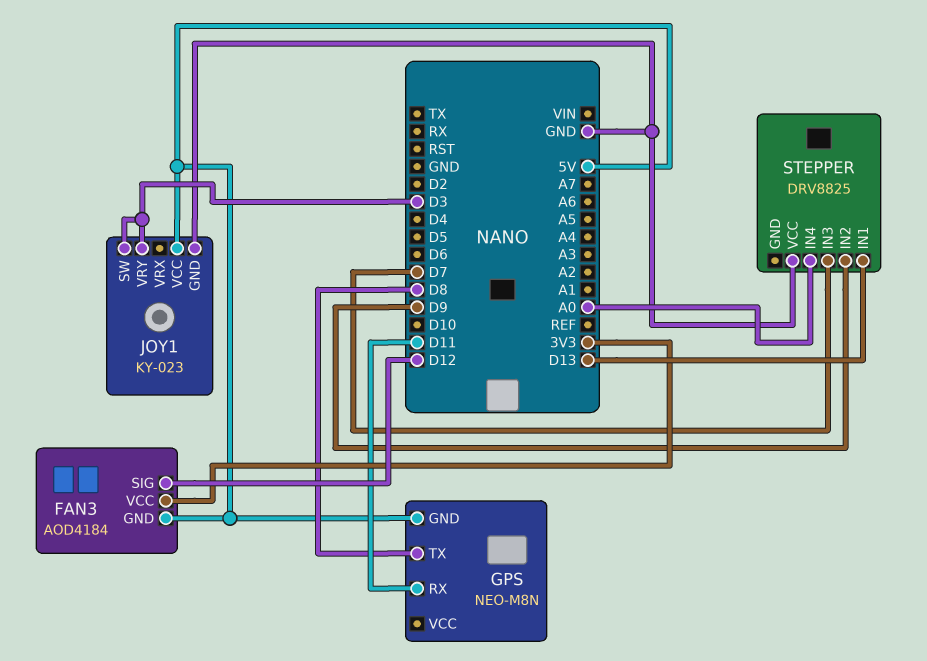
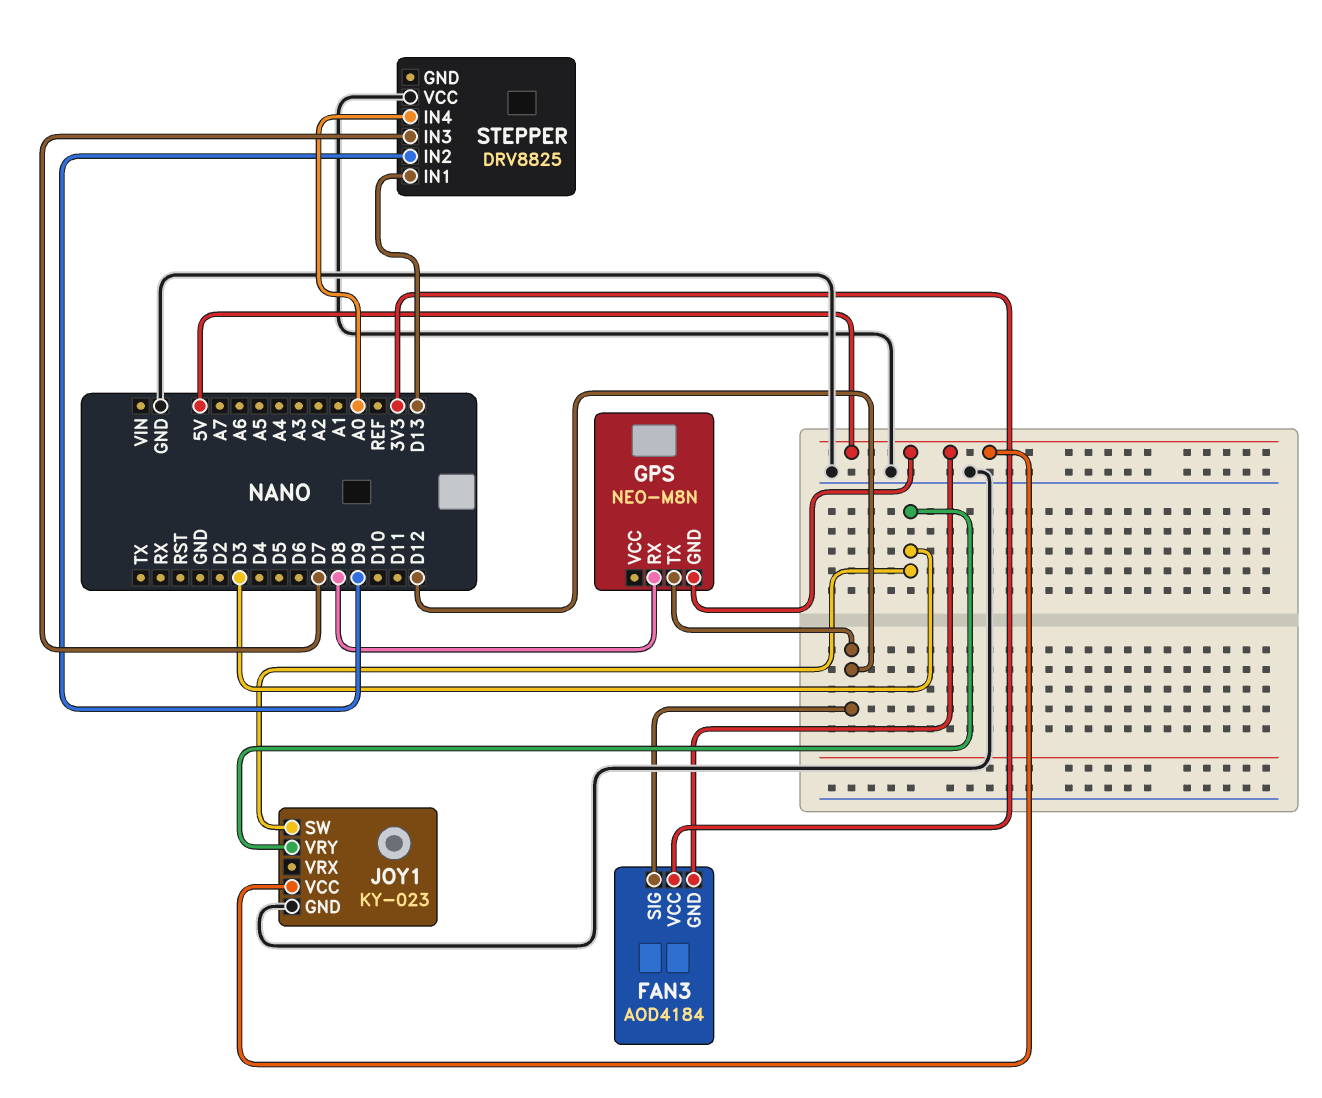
GPS pin RX: D11 -> D8
GPS pin TX: D8 -> D12

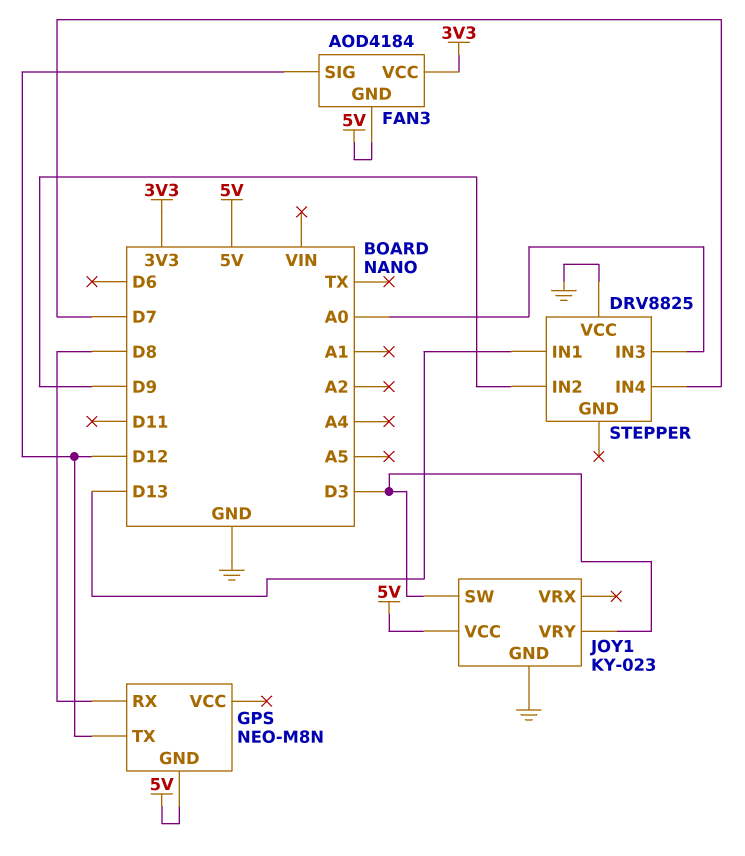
STEPPER pin IN3: D7 -> A0
STEPPER pin IN4: A0 -> D7

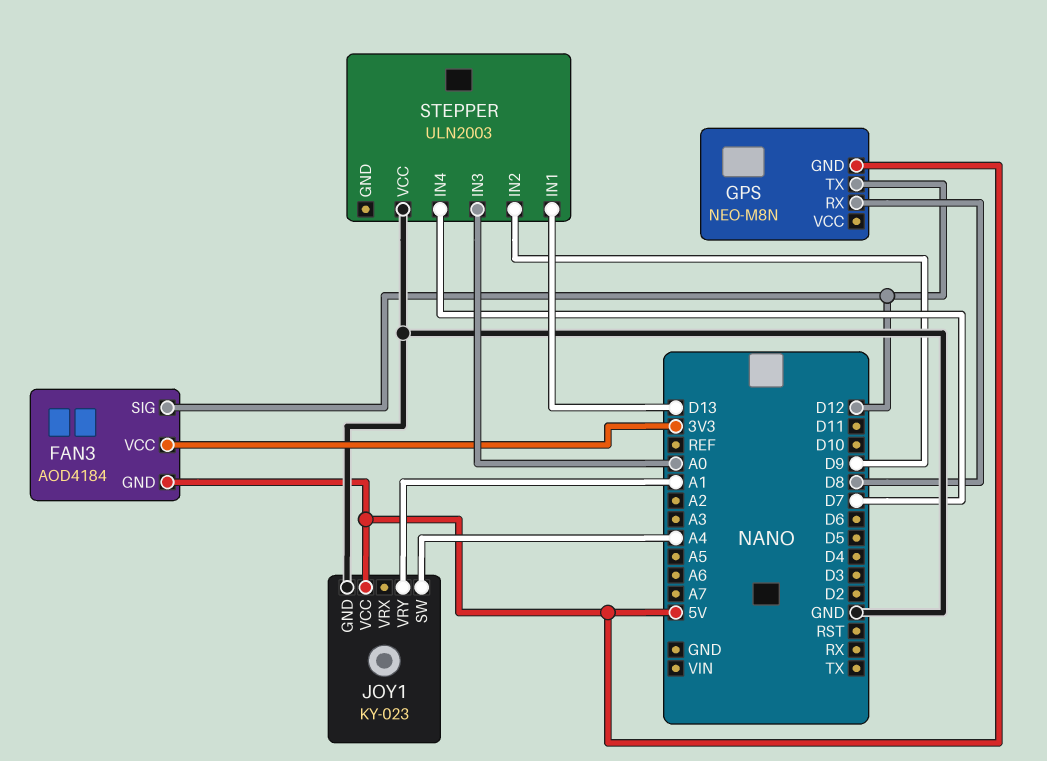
JOY1 pin SW: D3 -> A4
JOY1 pin VRY: D3 -> A1
STEPPER: DRV8825 -> ULN2003

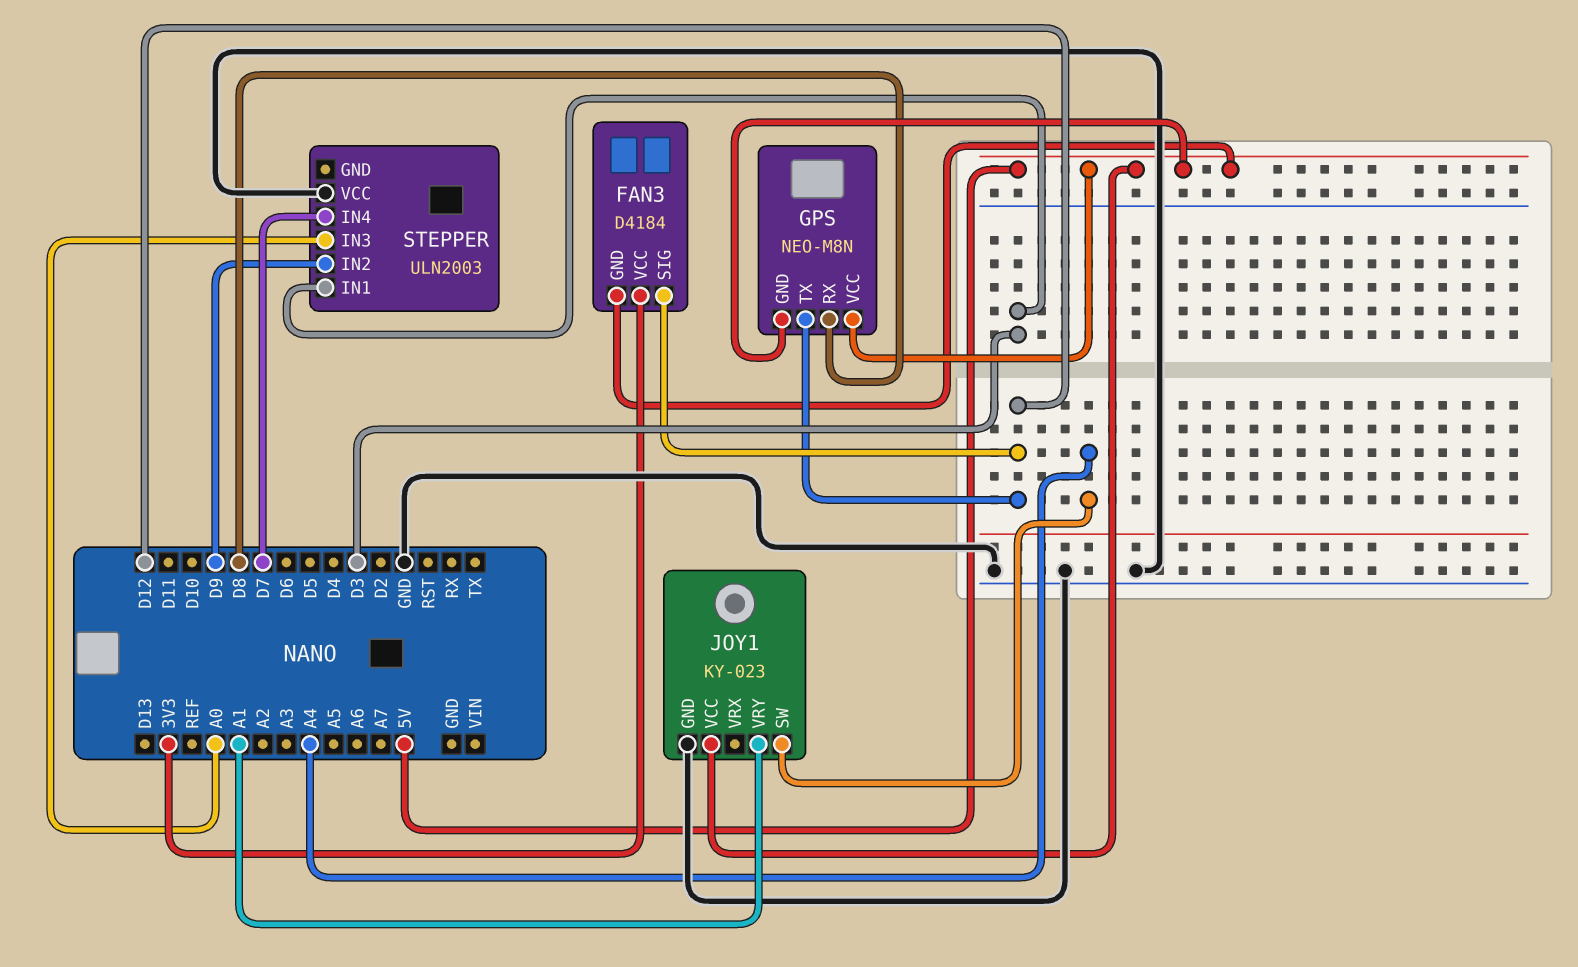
FAN3: AOD4184 -> D4184
GPS pin VCC: none -> 5V
STEPPER pin IN1: D13 -> D3

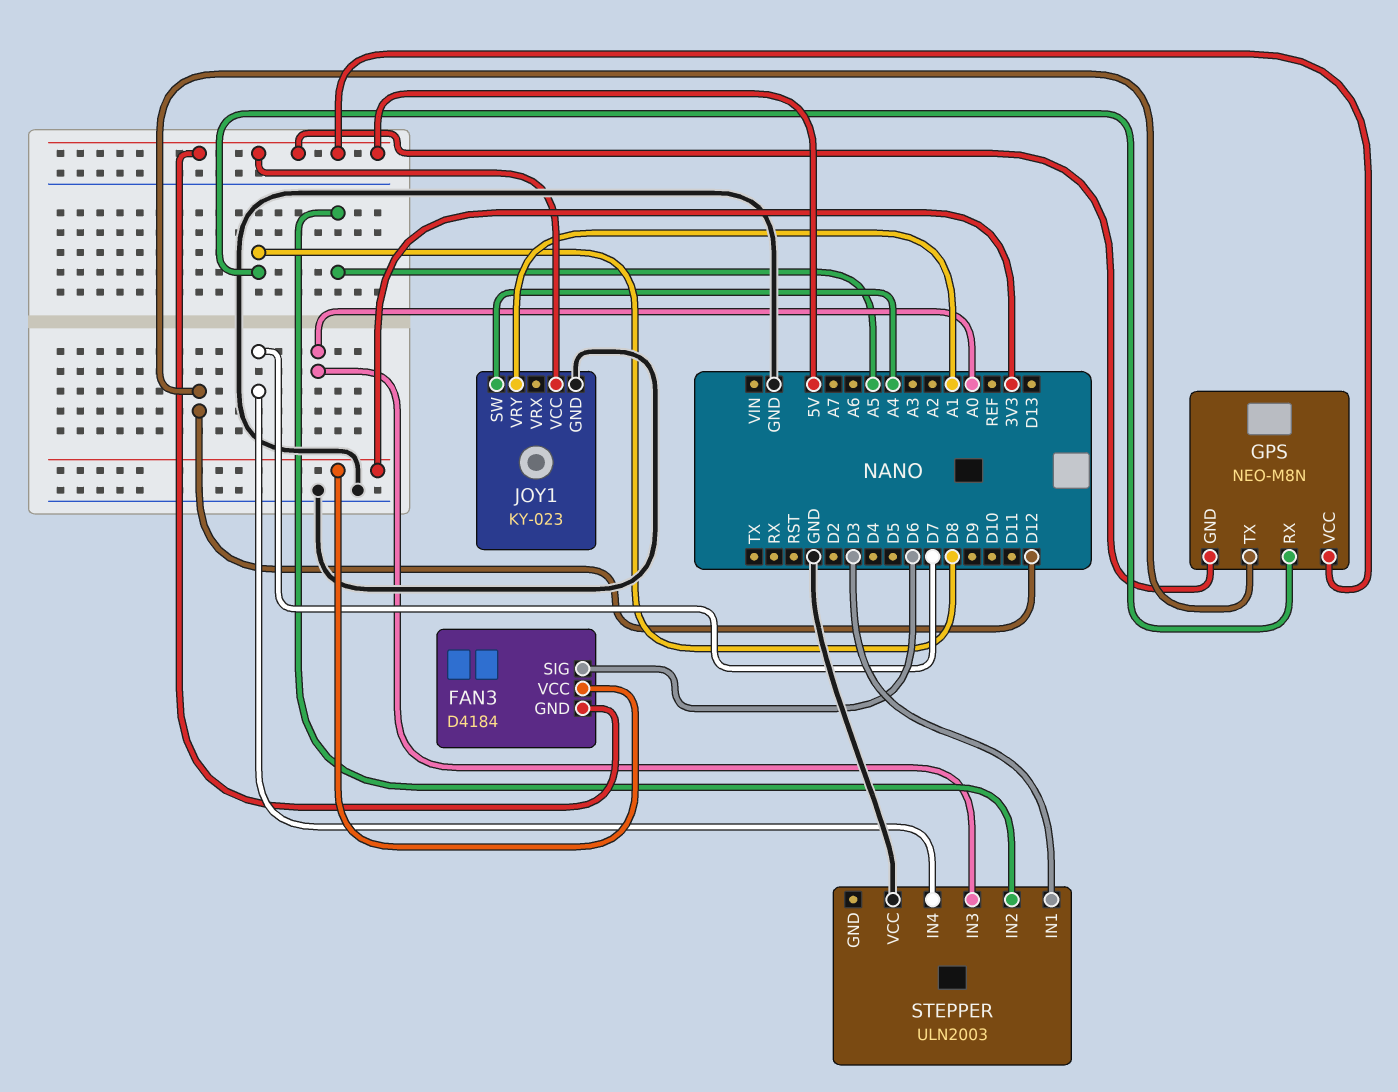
FAN3 pin SIG: D12 -> D6
STEPPER pin IN2: D9 -> A5

